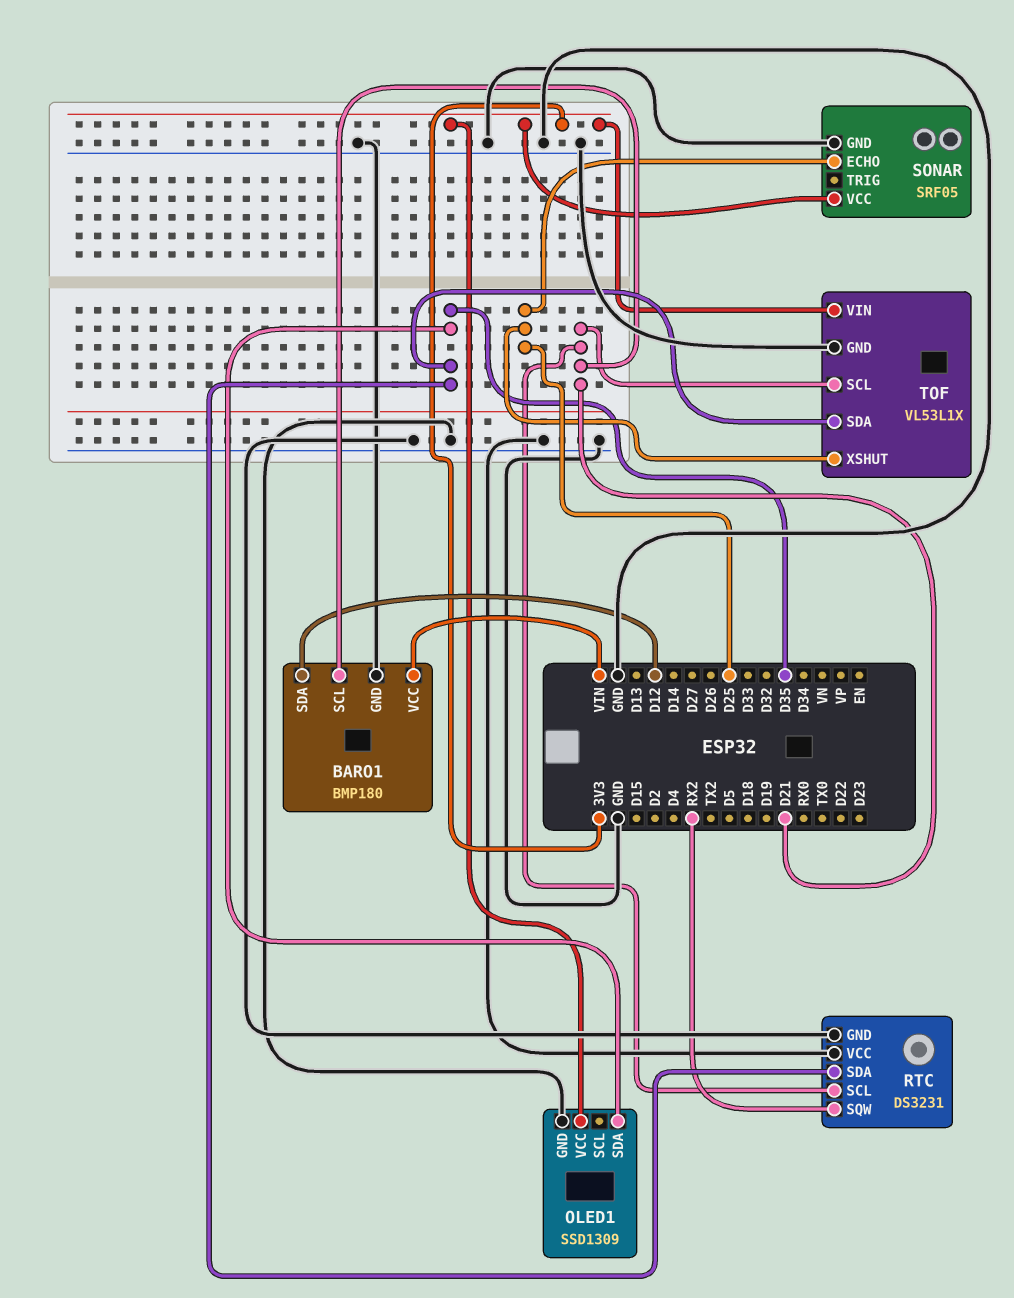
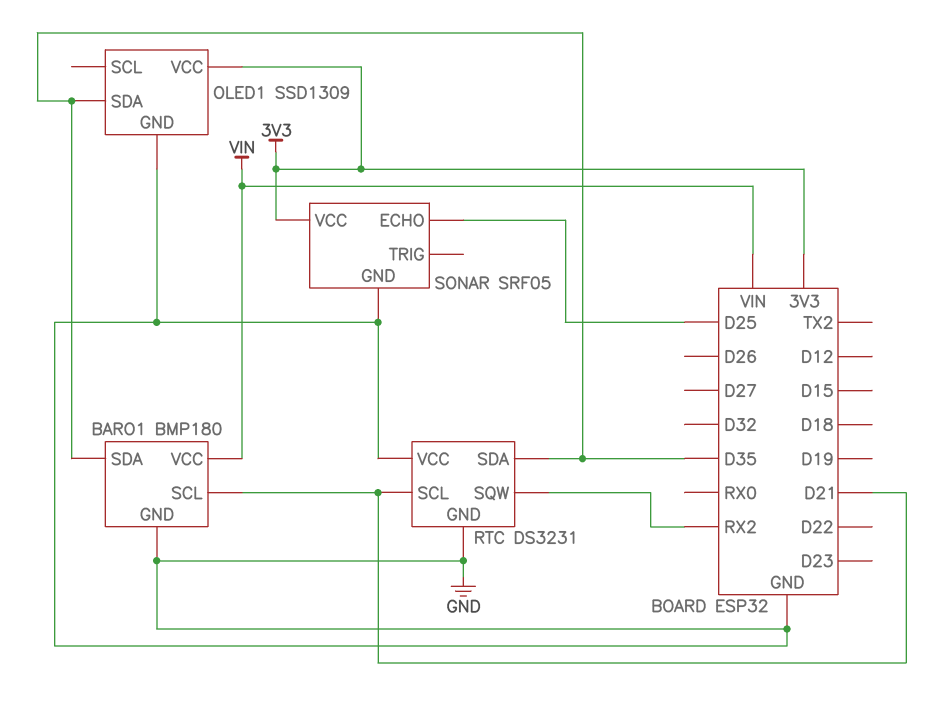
BARO1 pin SDA: D12 -> D35
TOF: VL53L1X -> none
TOF pin GND: GND -> none
TOF pin SCL: D21 -> none
TOF pin SDA: D35 -> none
TOF pin VIN: 3V3 -> none
TOF pin XSHUT: D25 -> none

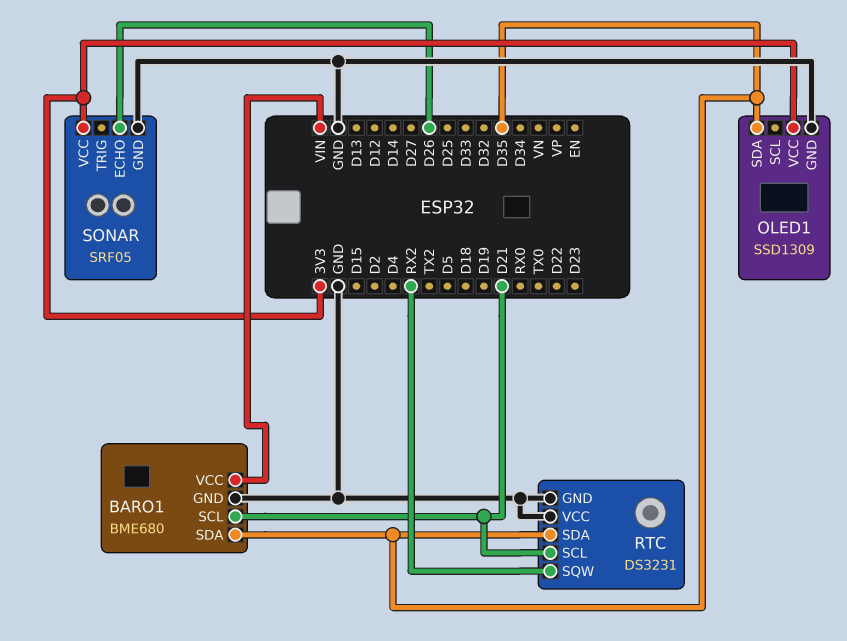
BARO1: BMP180 -> BME680
SONAR pin ECHO: D25 -> D26

